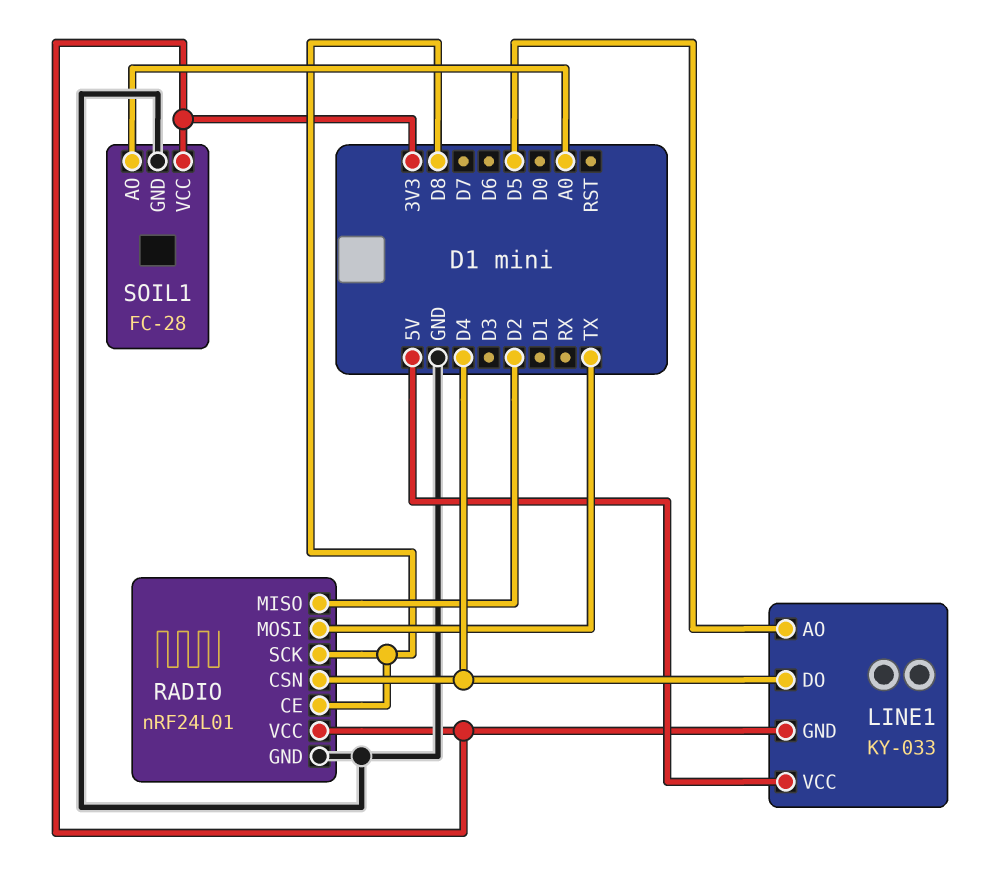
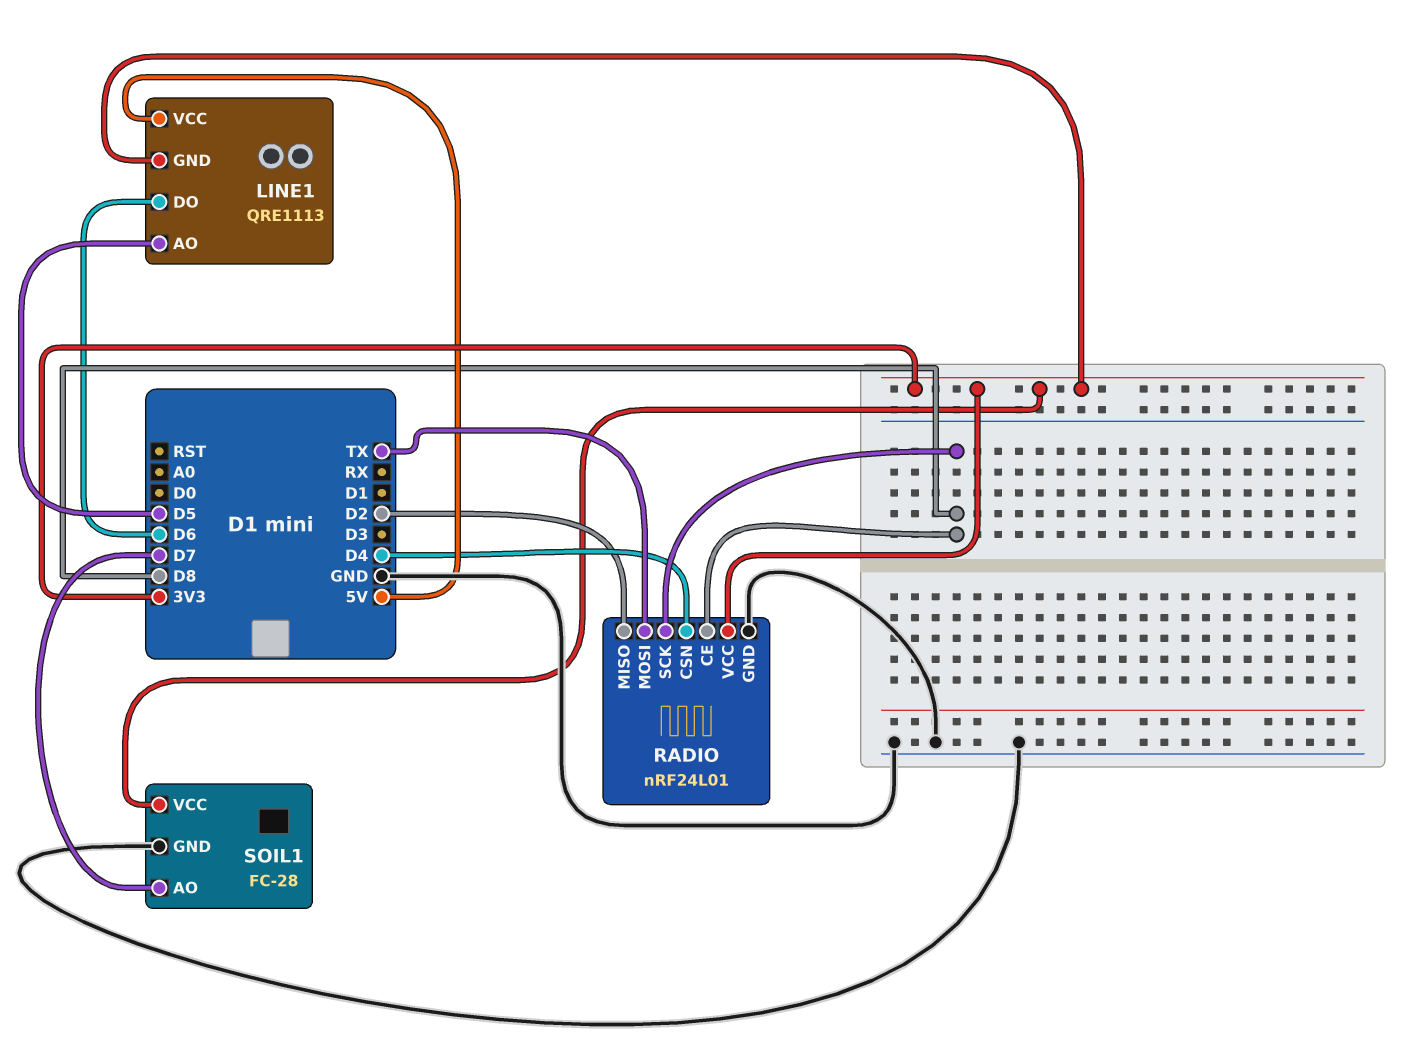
LINE1: KY-033 -> QRE1113
LINE1 pin DO: D4 -> D6
SOIL1 pin AO: A0 -> D7

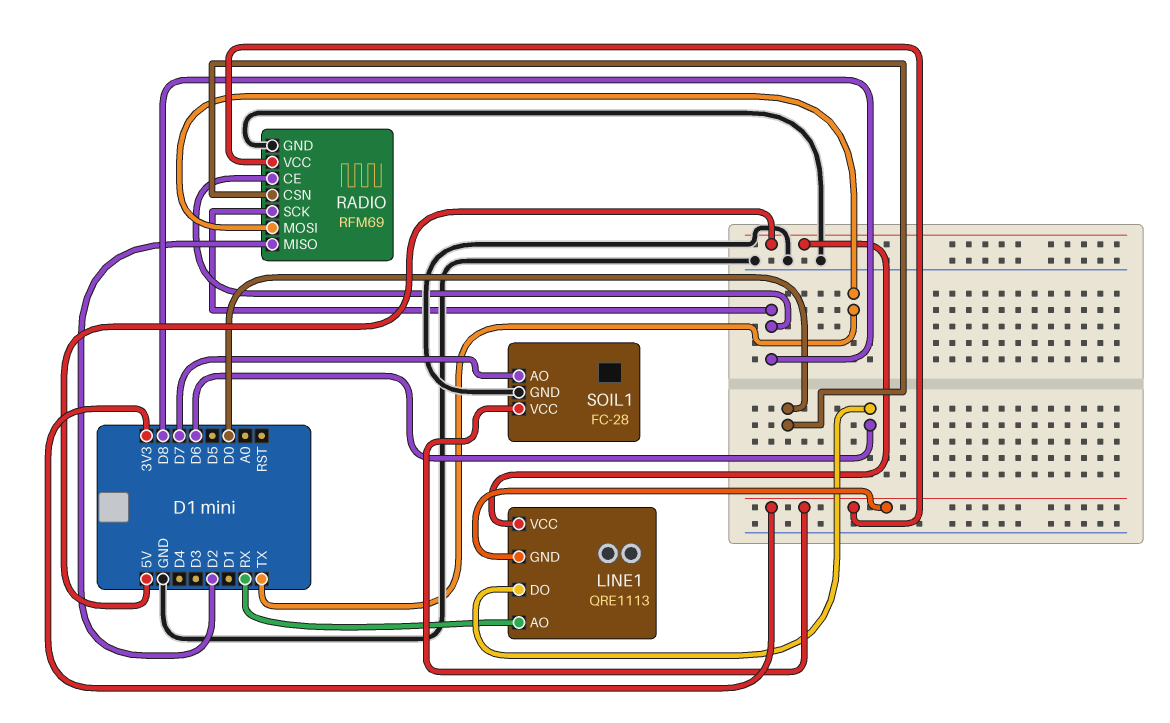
LINE1 pin AO: D5 -> RX
RADIO: nRF24L01 -> RFM69
RADIO pin CSN: D4 -> D0

